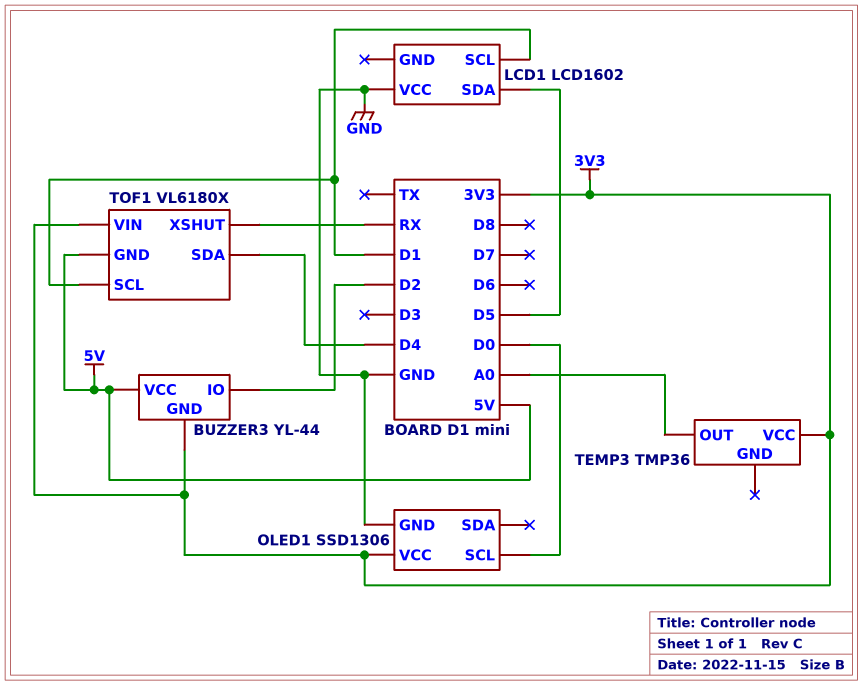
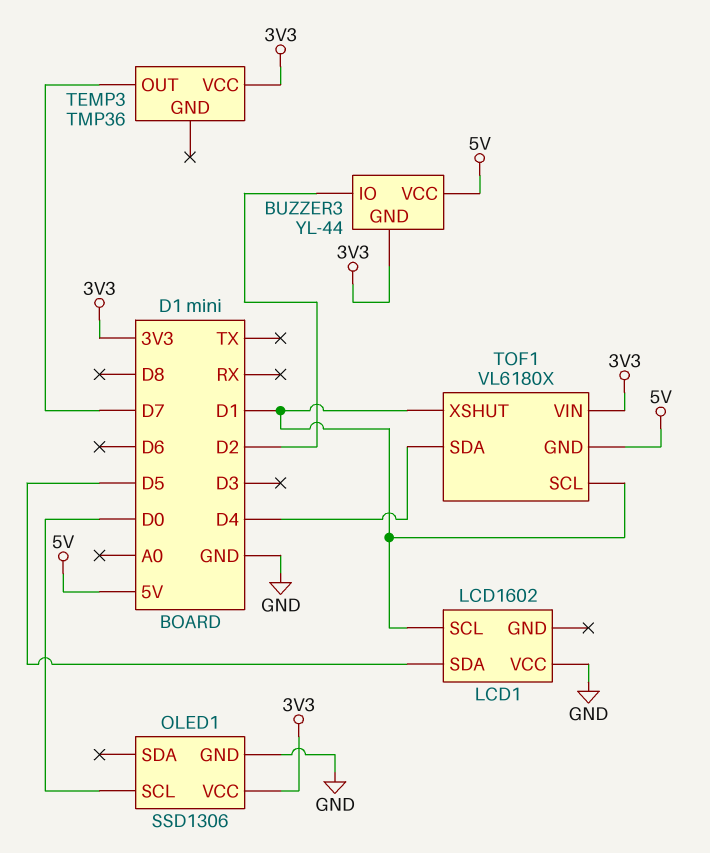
TEMP3 pin OUT: A0 -> D7
TOF1 pin XSHUT: RX -> D1

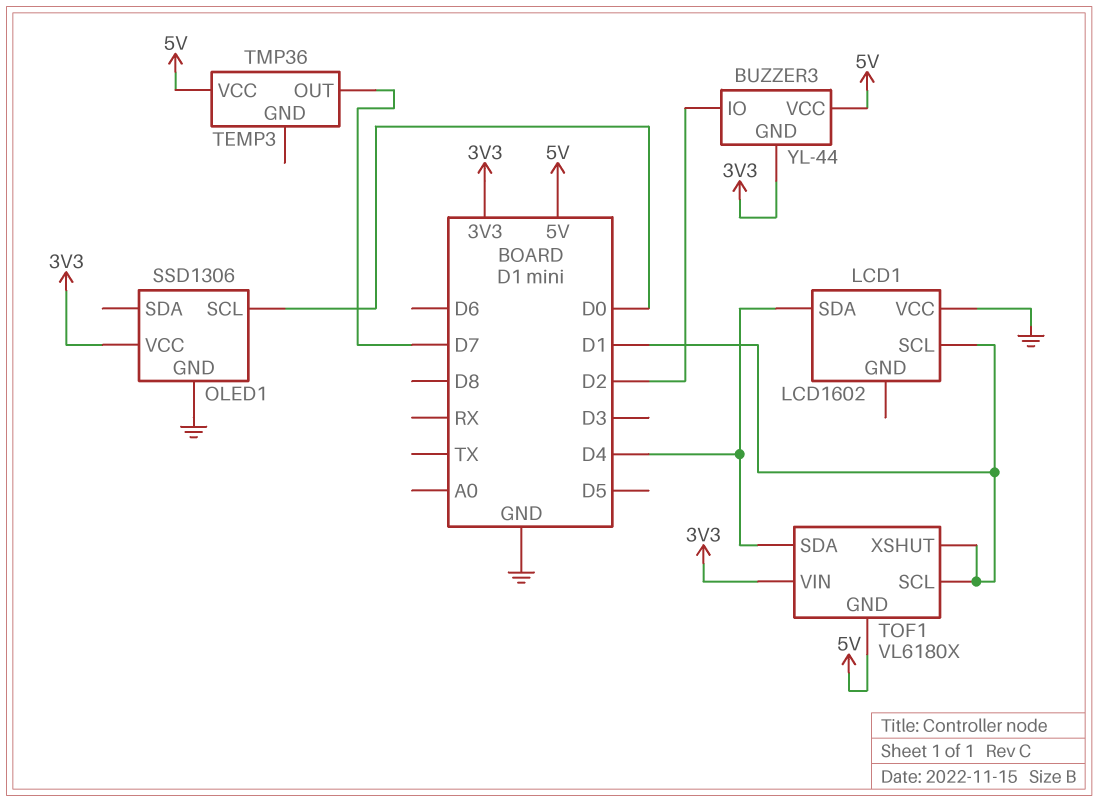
LCD1 pin SDA: D5 -> D4
TEMP3 pin VCC: 3V3 -> 5V

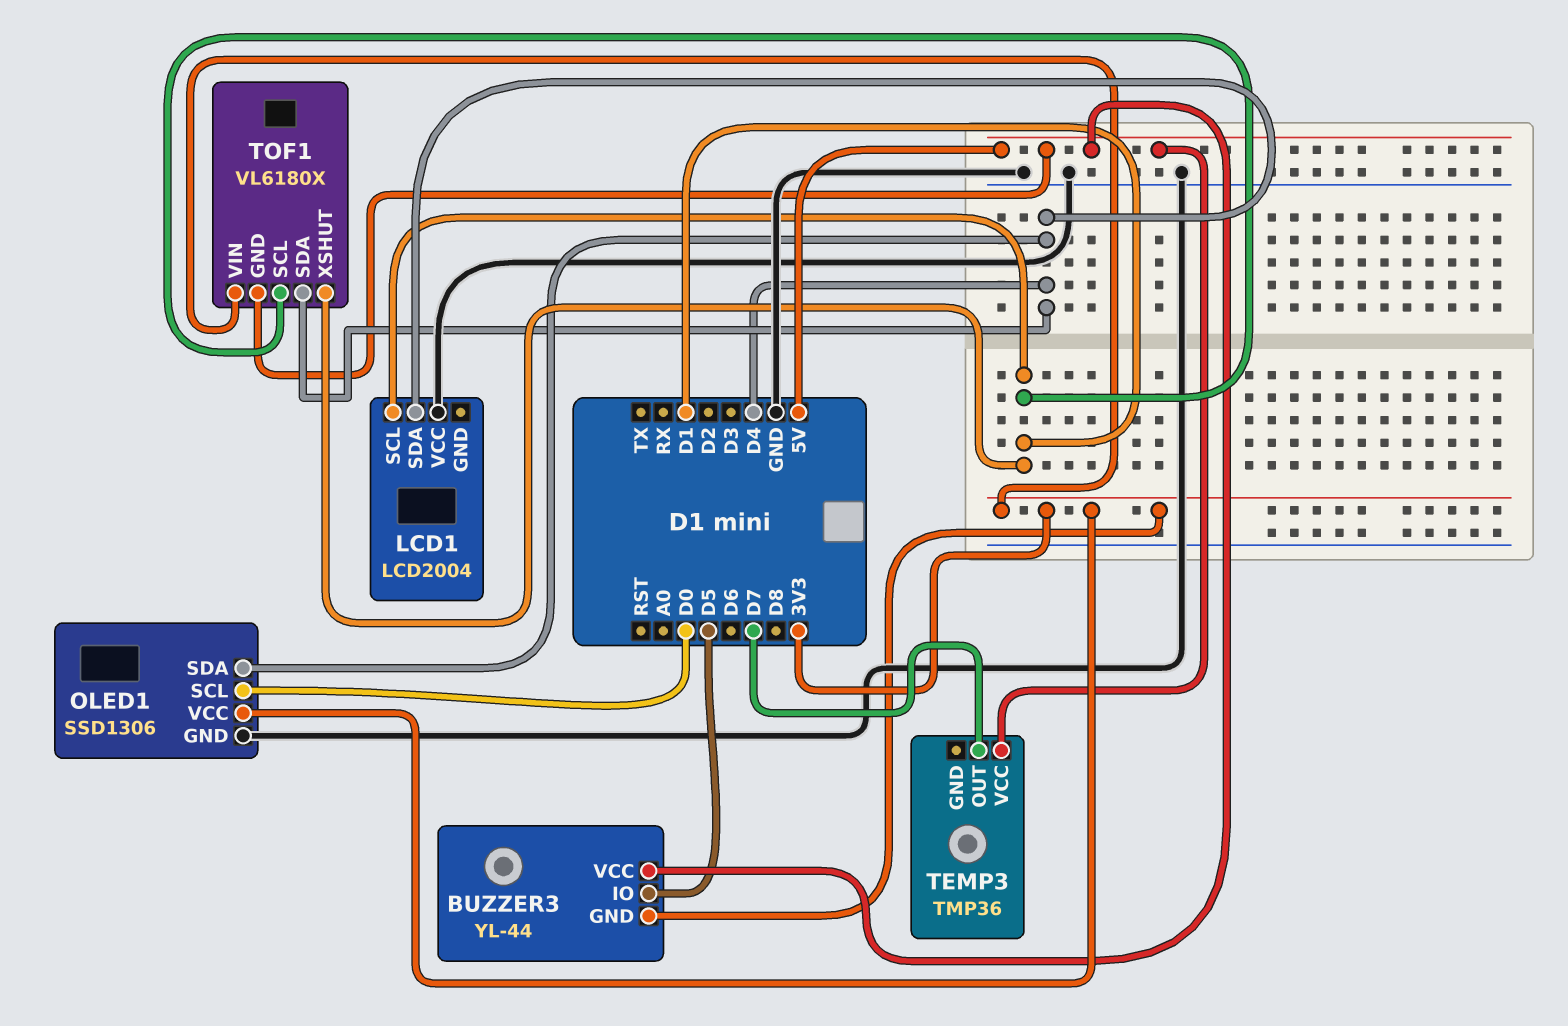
BUZZER3 pin IO: D2 -> D5
LCD1: LCD1602 -> LCD2004
OLED1 pin SDA: none -> D4

